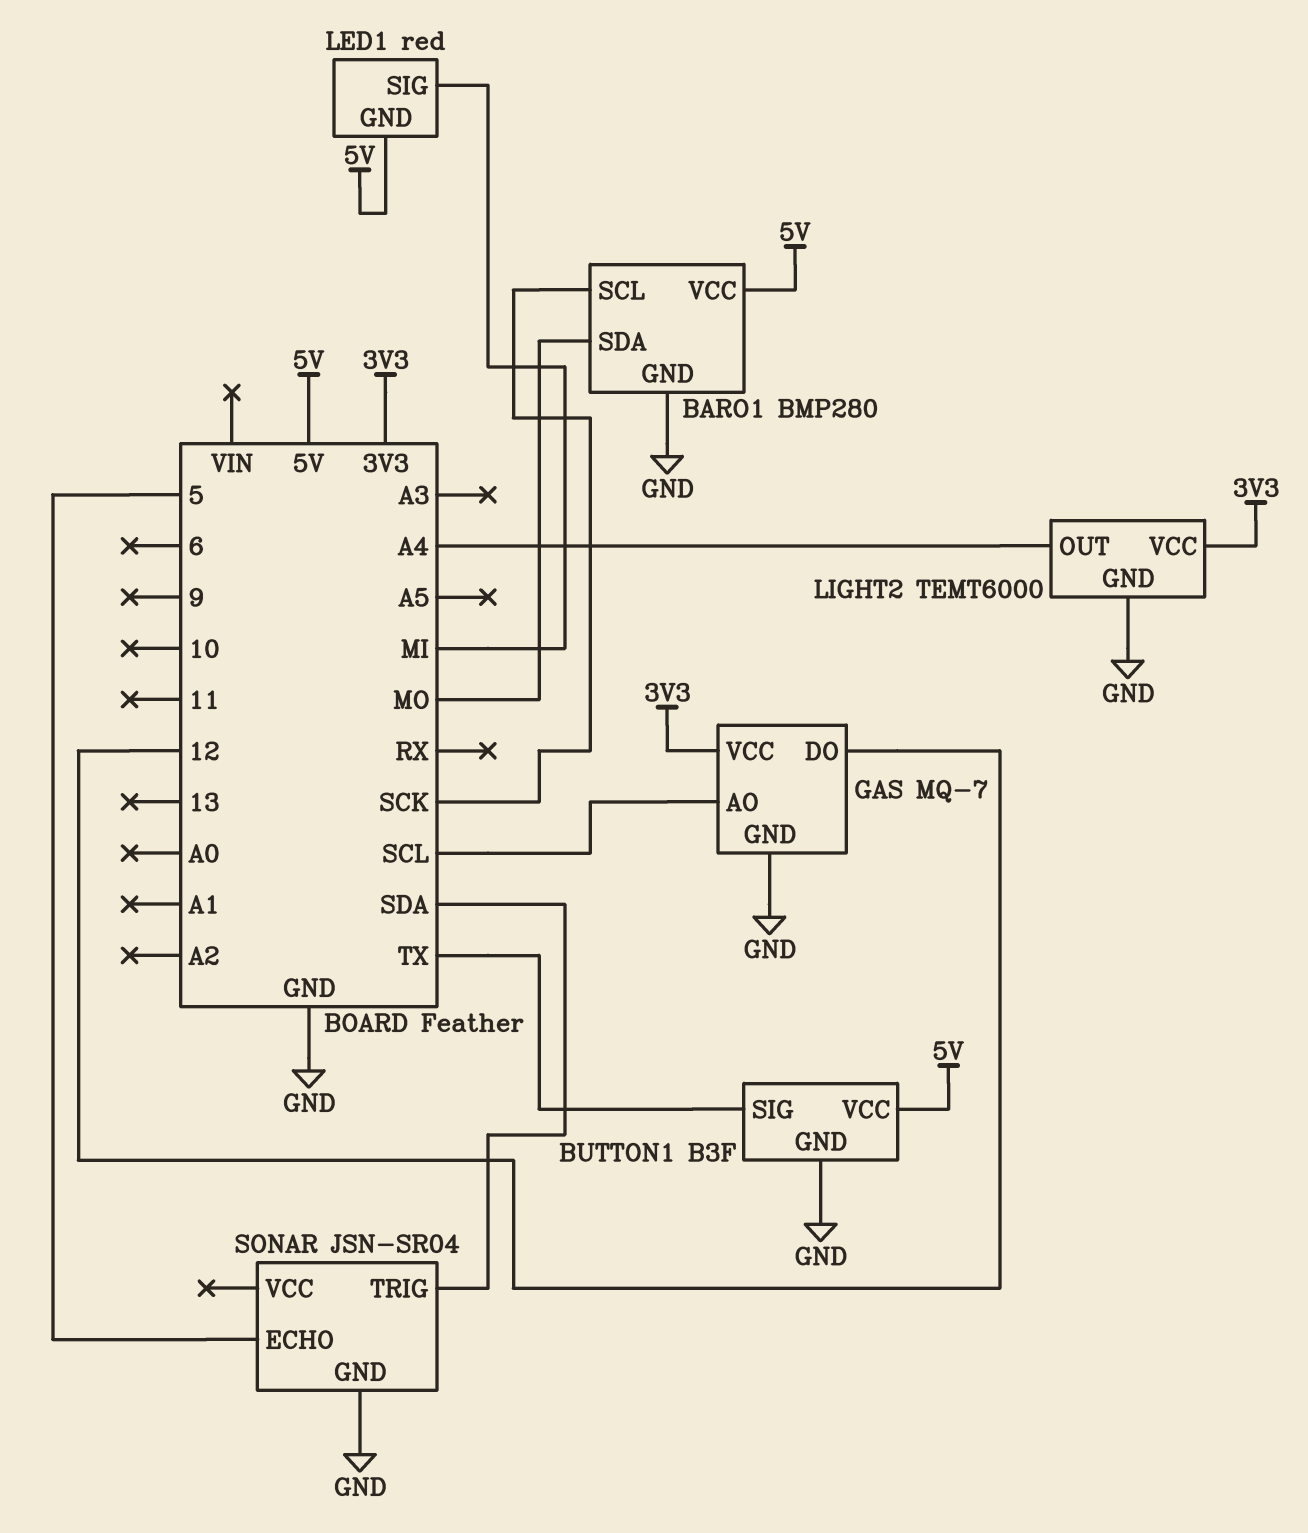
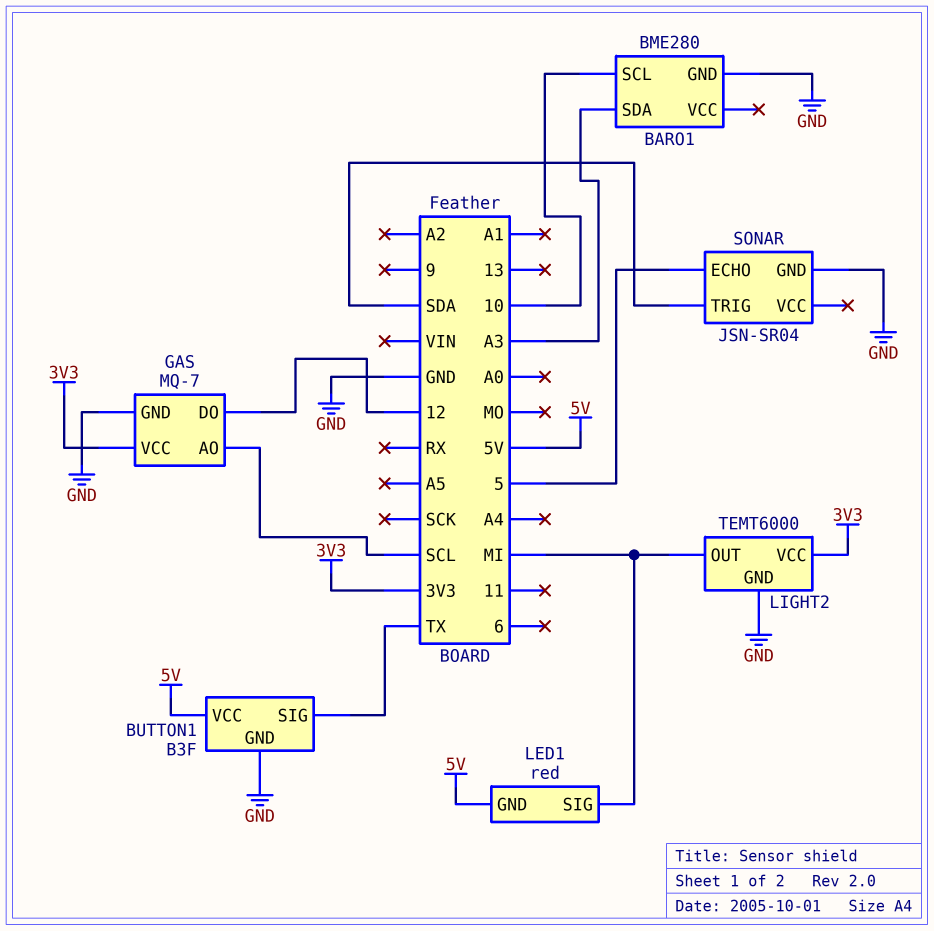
BARO1: BMP280 -> BME280
BARO1 pin SCL: SCK -> 10
BARO1 pin SDA: MO -> A3
BARO1 pin VCC: 5V -> none
LIGHT2 pin OUT: A4 -> MI

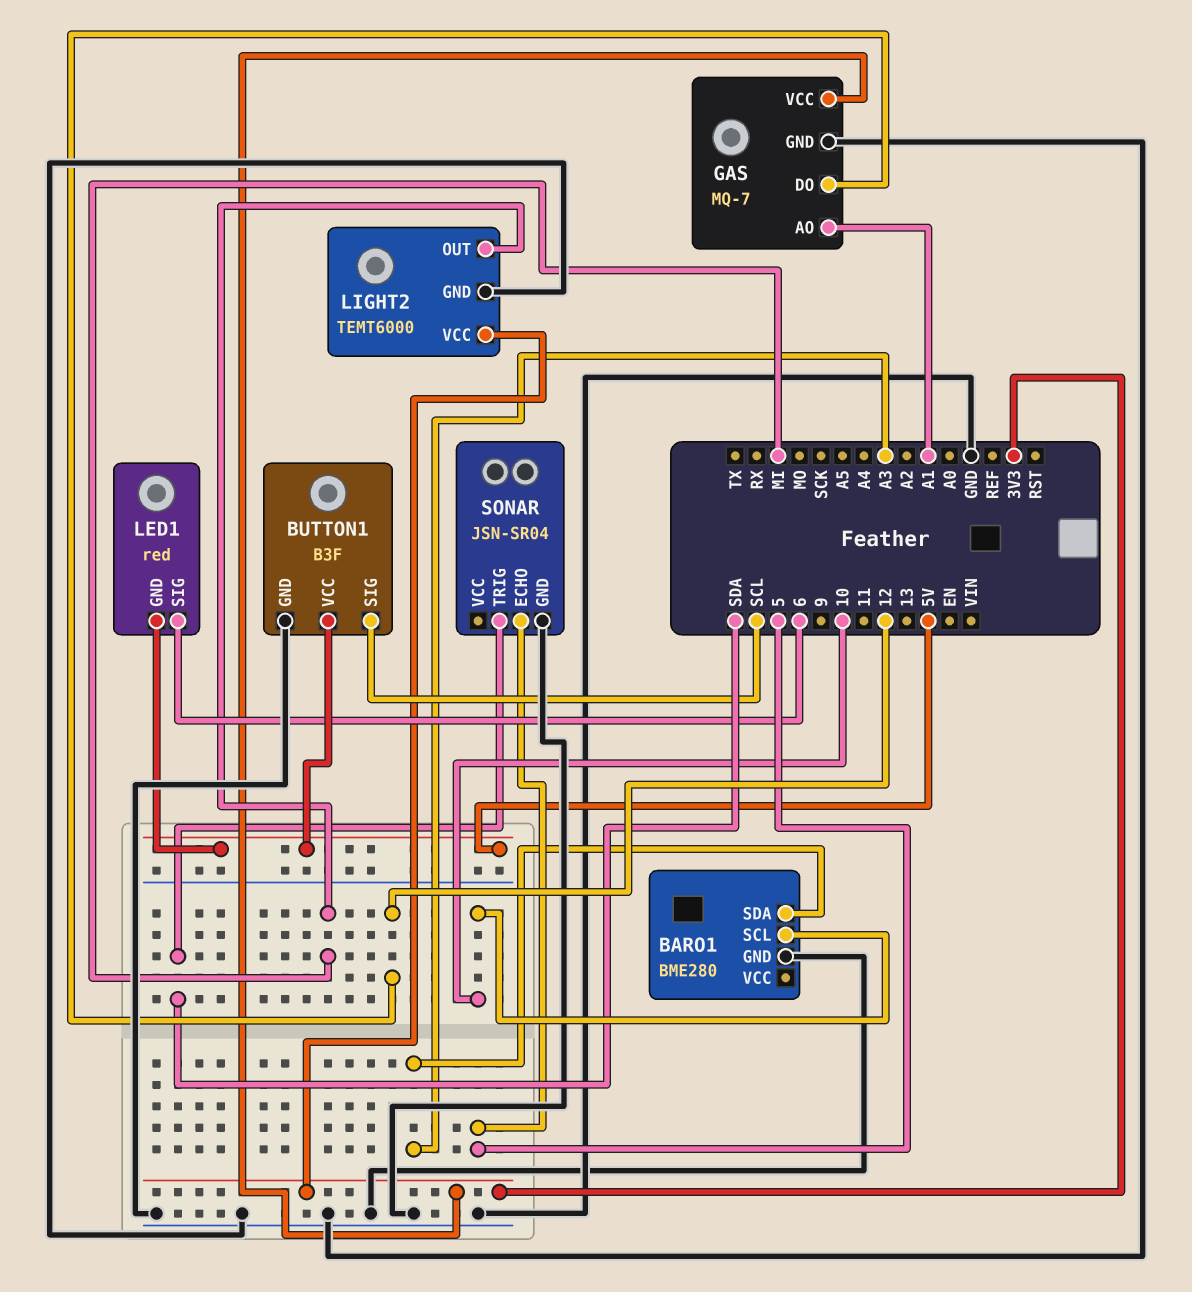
BUTTON1 pin SIG: TX -> SCL
GAS pin AO: SCL -> A1
LED1 pin SIG: MI -> 6

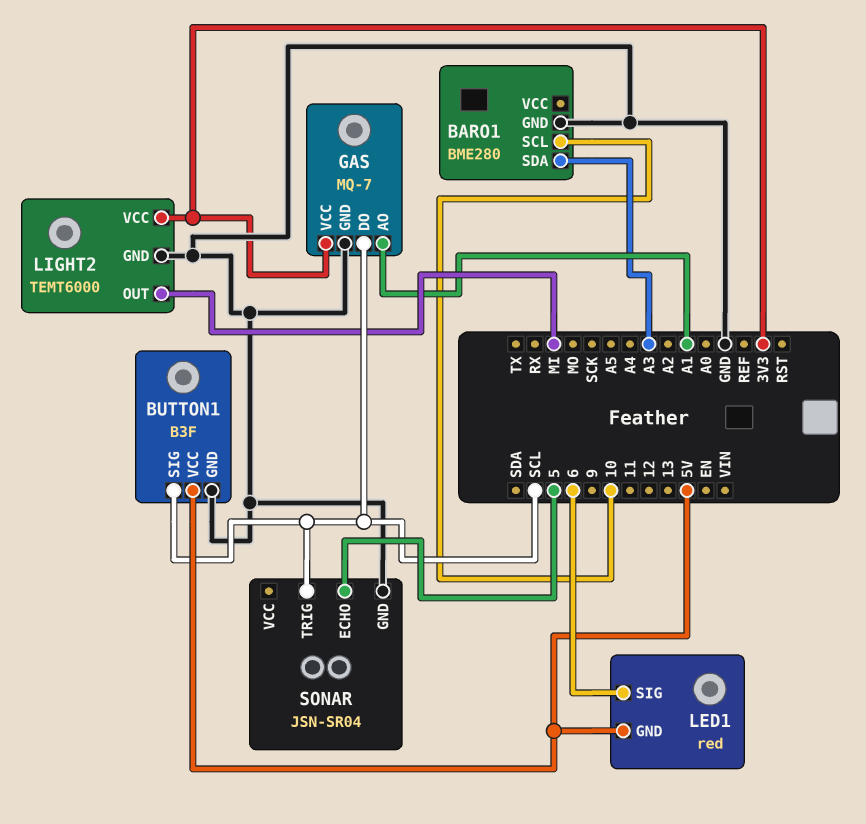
GAS pin DO: 12 -> SCL
SONAR pin TRIG: SDA -> SCL

